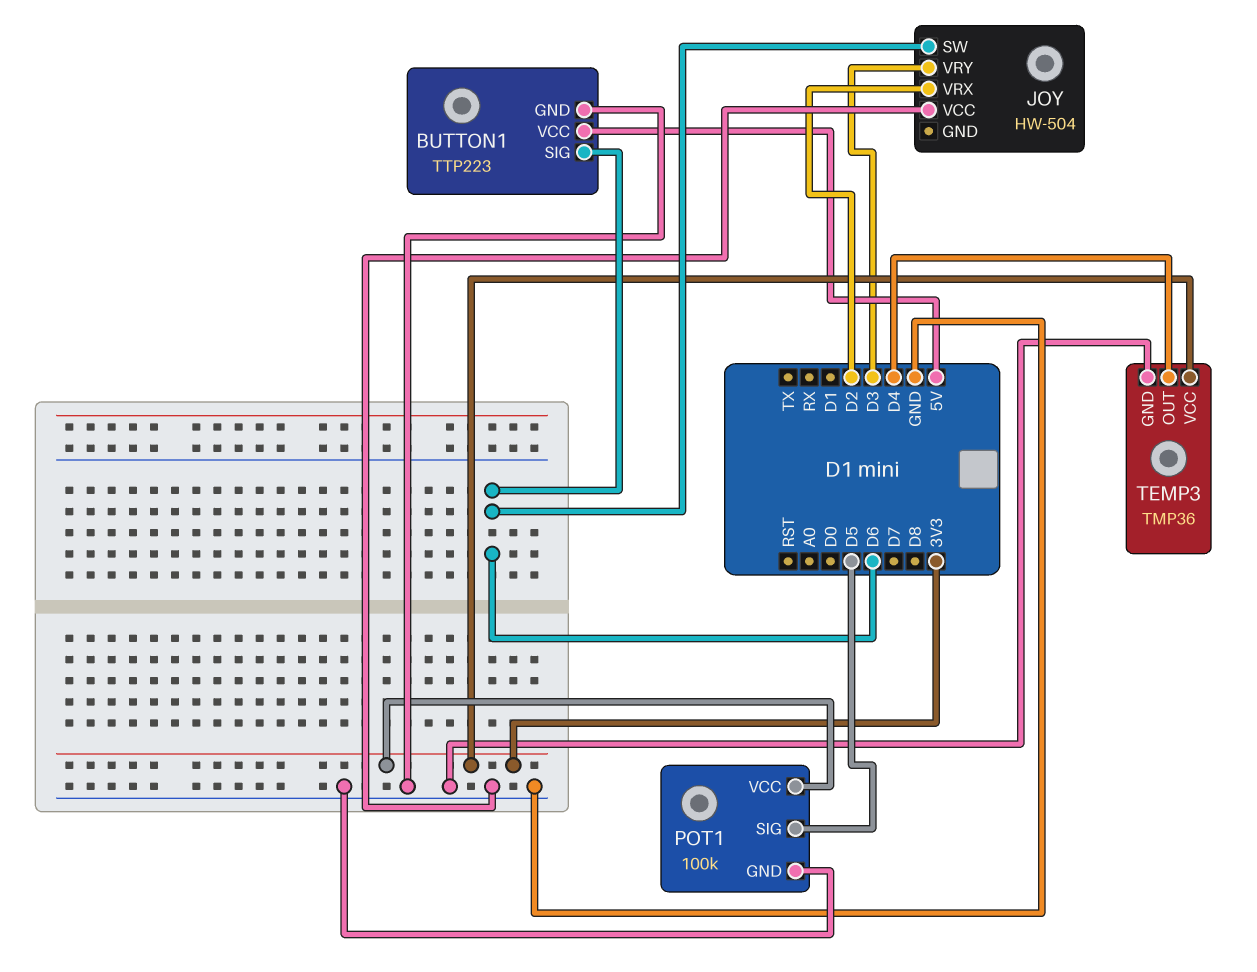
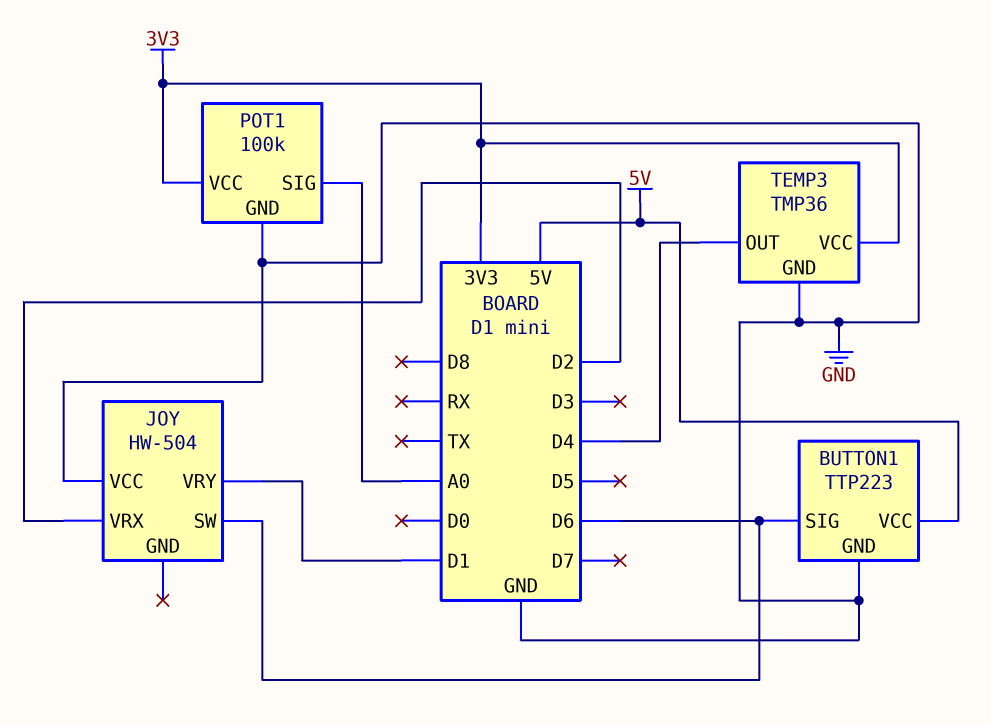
JOY pin VRY: D3 -> D1
POT1 pin SIG: D5 -> A0

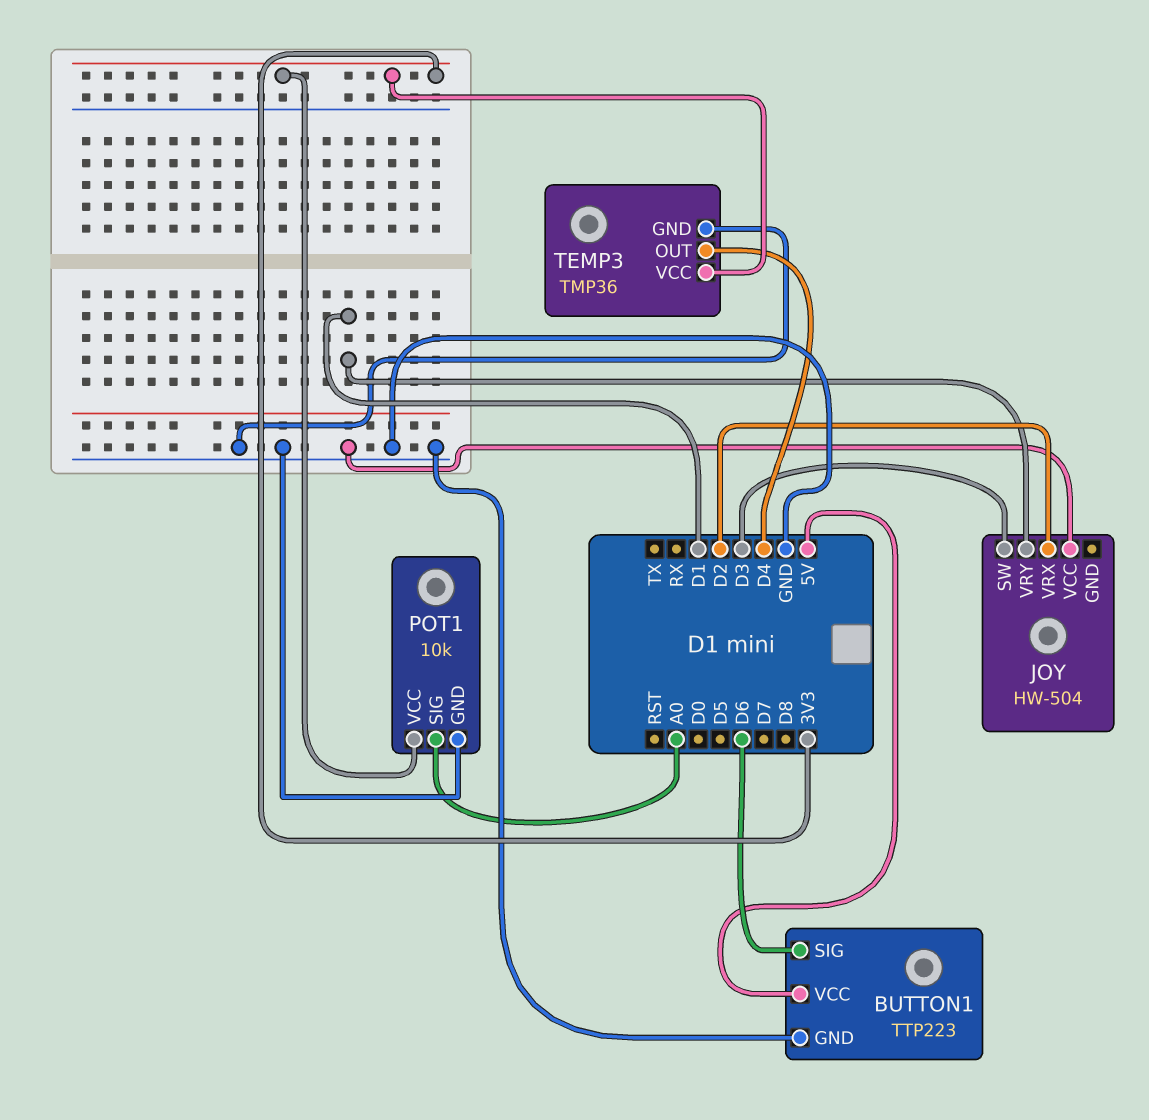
JOY pin SW: D6 -> D3
POT1: 100k -> 10k

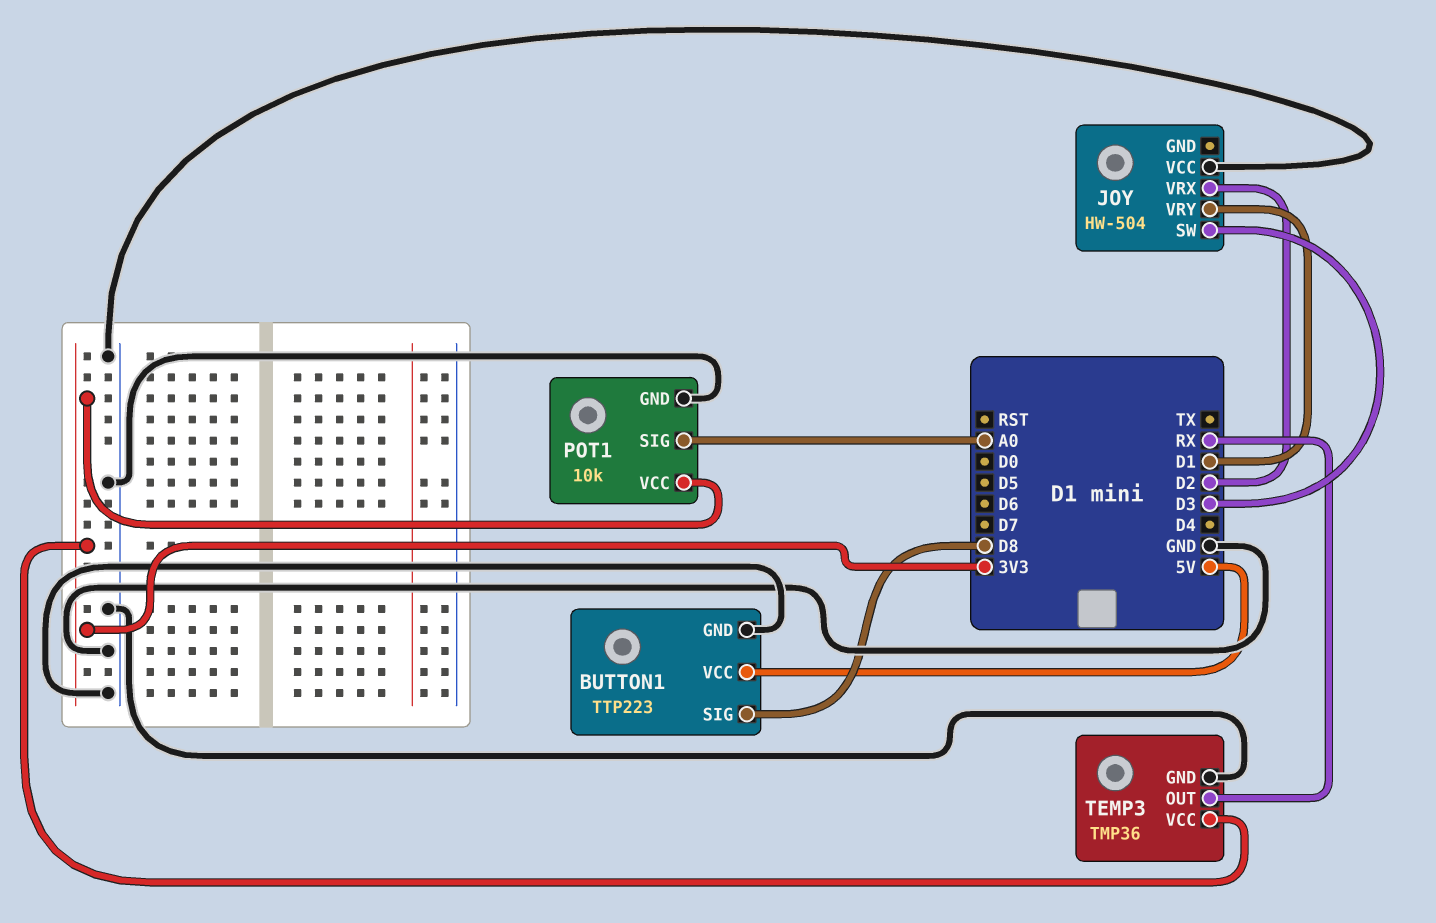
BUTTON1 pin SIG: D6 -> D8
TEMP3 pin OUT: D4 -> RX

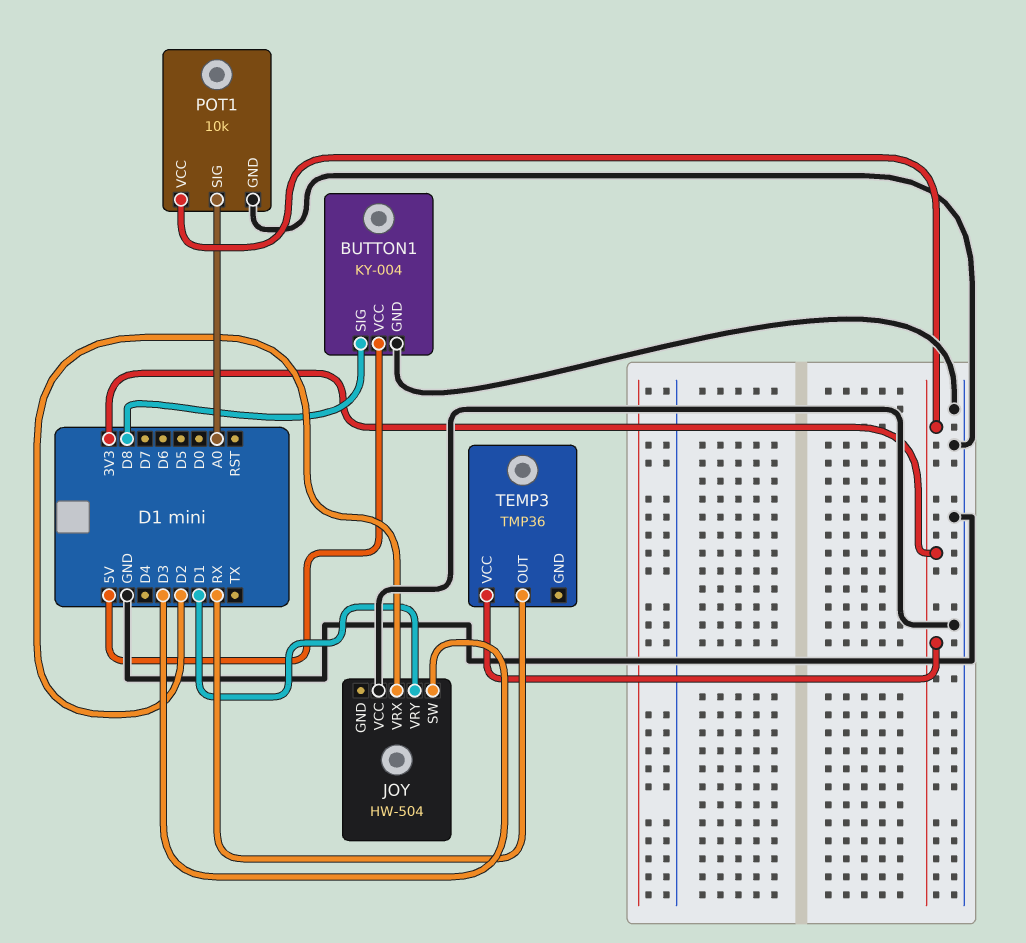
BUTTON1: TTP223 -> KY-004
TEMP3 pin GND: GND -> none

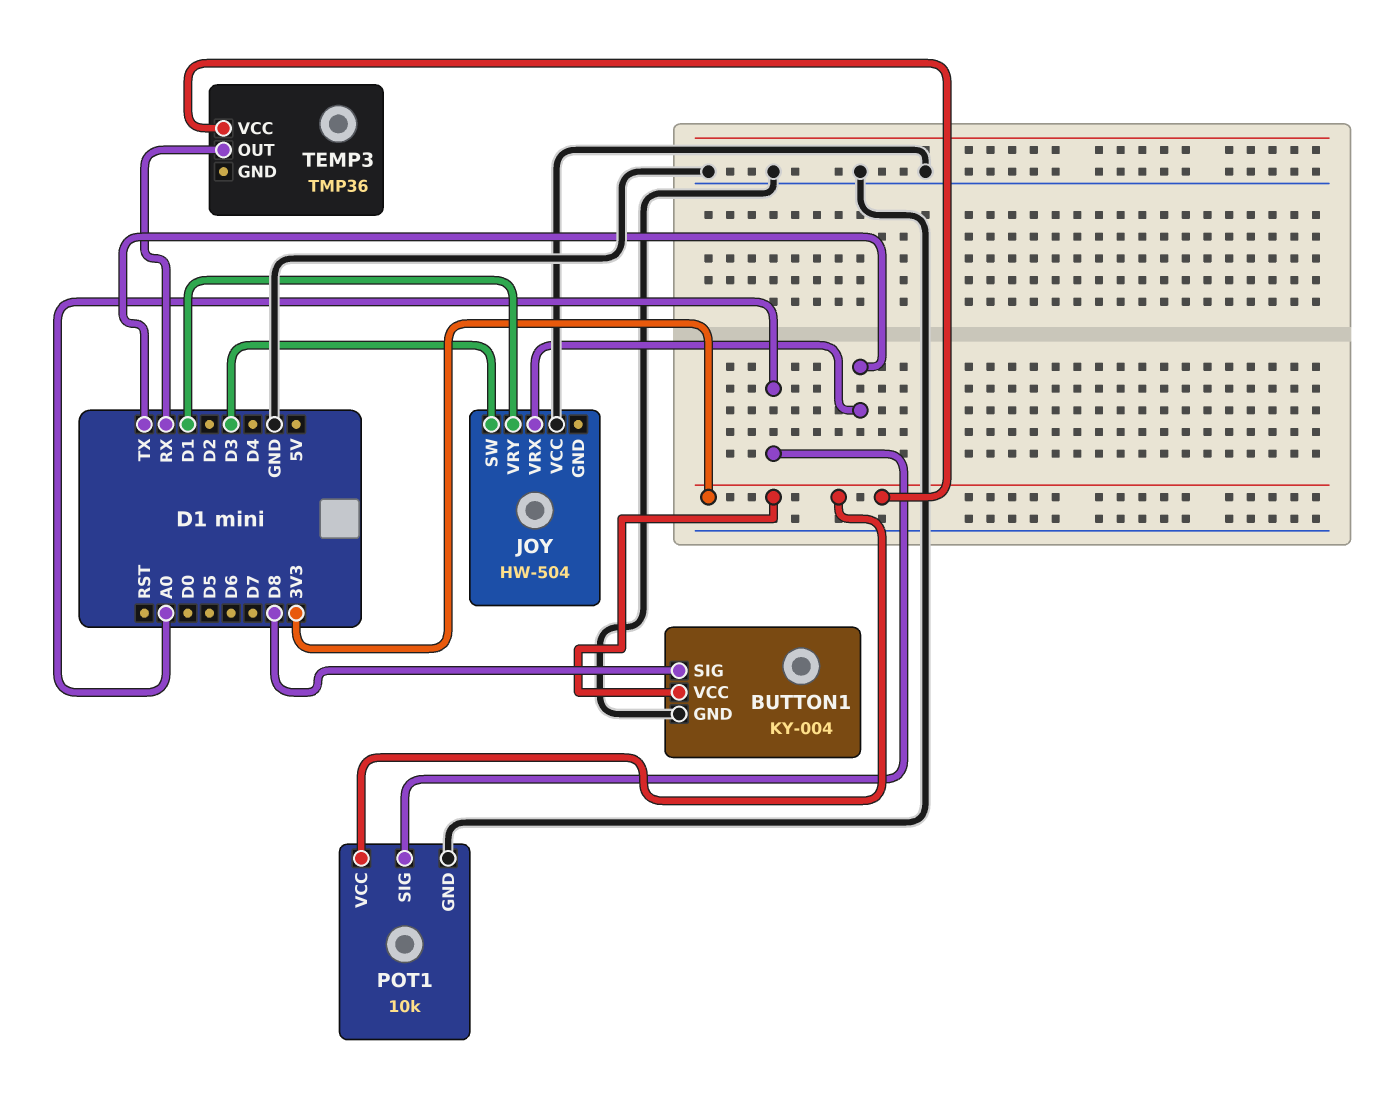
BUTTON1 pin VCC: 5V -> 3V3
JOY pin VRX: D2 -> TX

